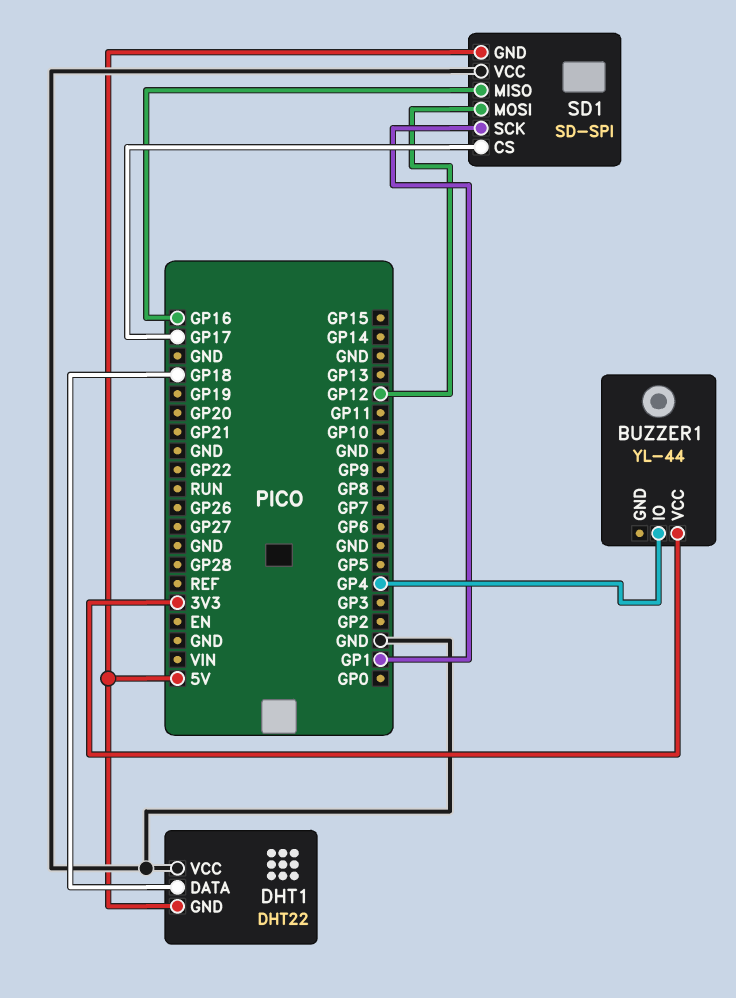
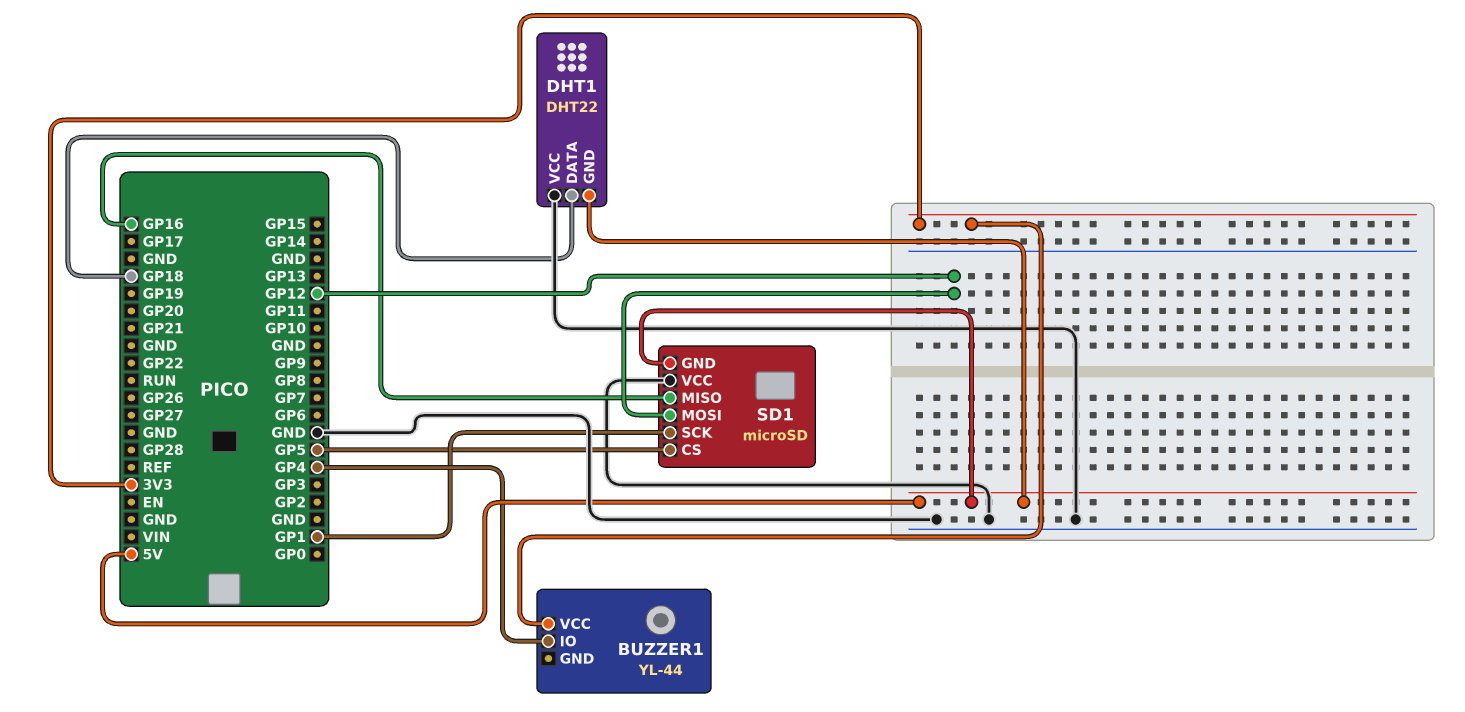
SD1: SD-SPI -> microSD
SD1 pin CS: GP17 -> GP5

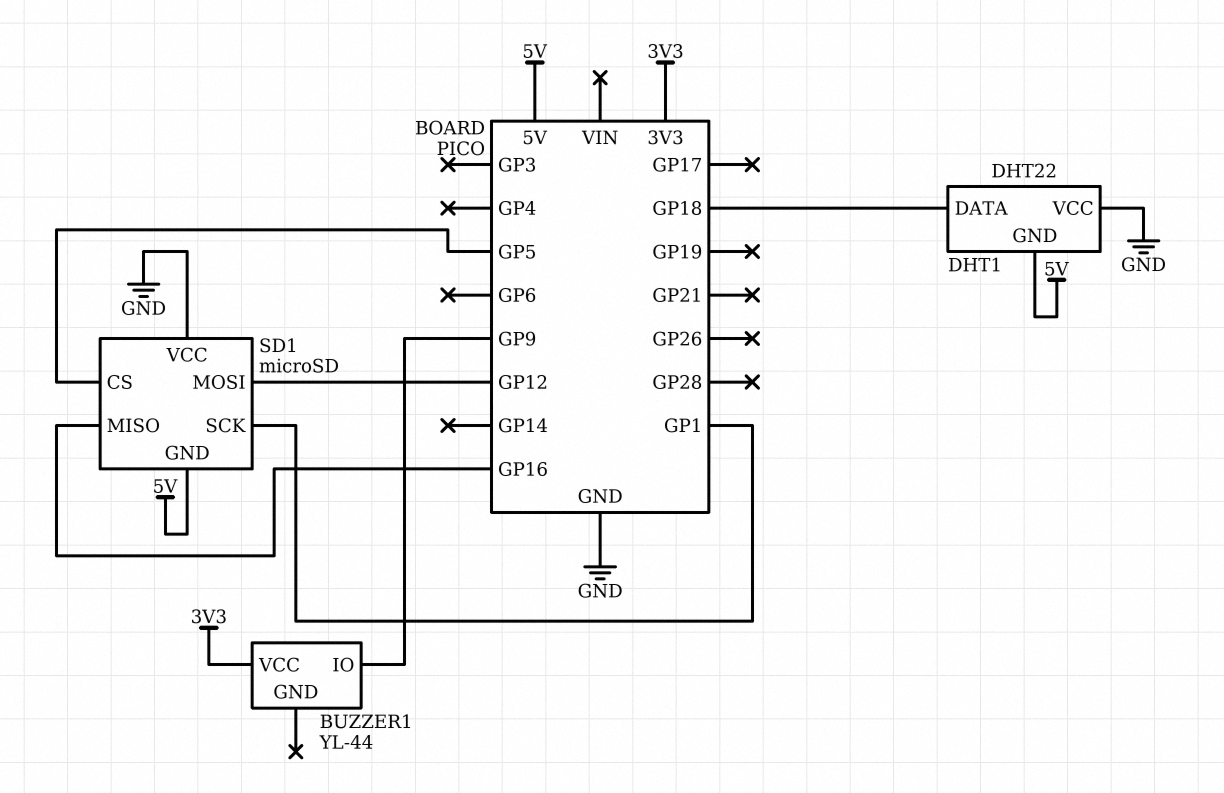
BUZZER1 pin IO: GP4 -> GP9

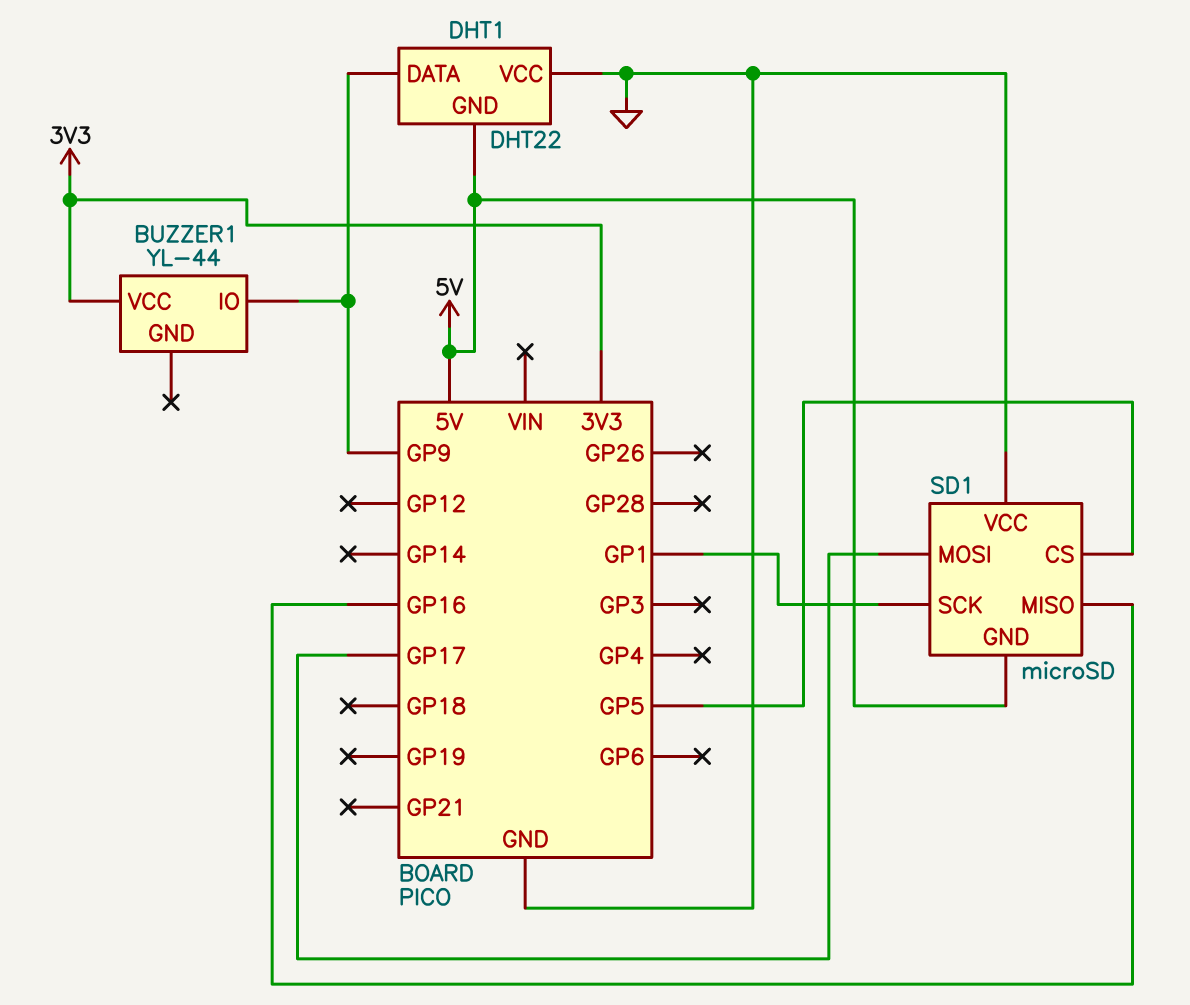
DHT1 pin DATA: GP18 -> GP9
SD1 pin MOSI: GP12 -> GP17

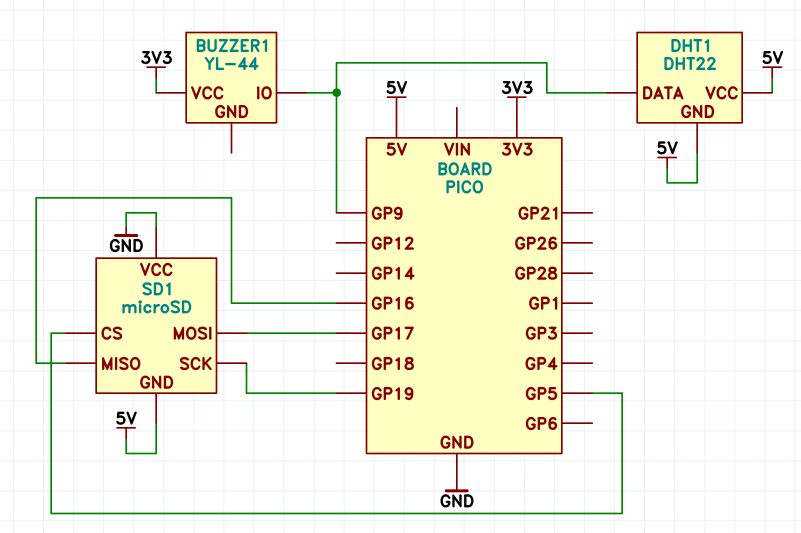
DHT1 pin VCC: GND -> 5V
SD1 pin SCK: GP1 -> GP19

